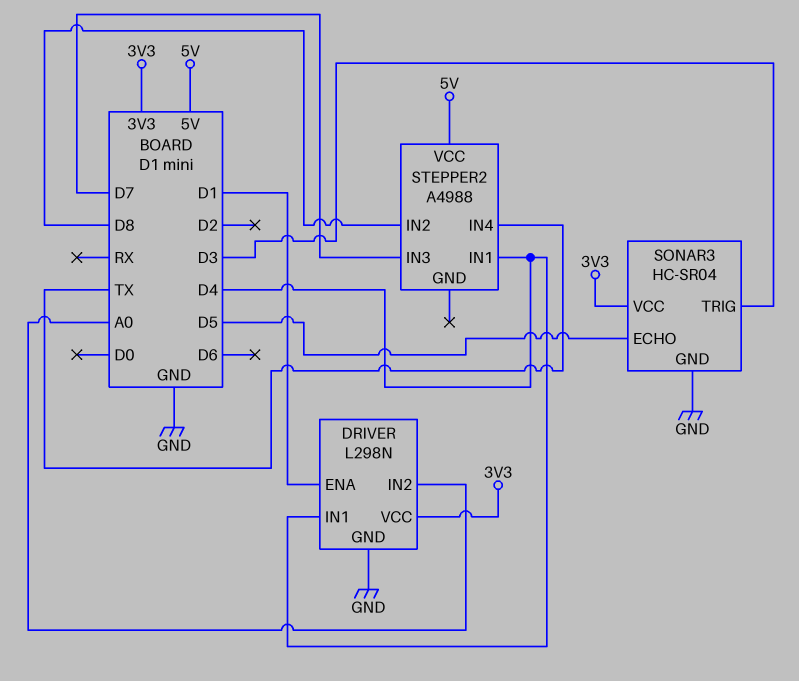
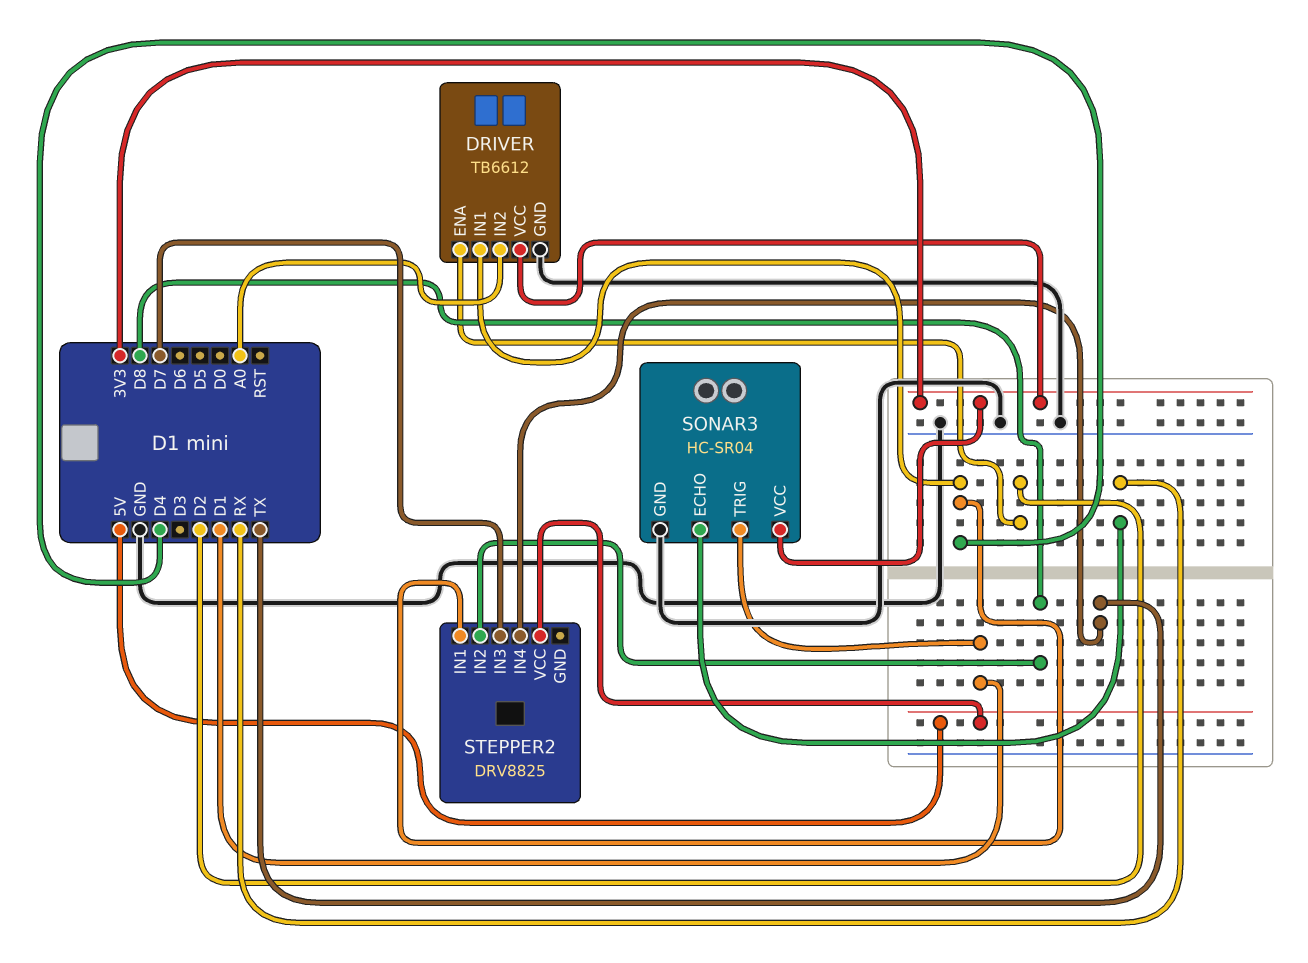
DRIVER: L298N -> TB6612
DRIVER pin ENA: D1 -> D2
SONAR3 pin ECHO: D5 -> RX
SONAR3 pin TRIG: D3 -> D1
STEPPER2: A4988 -> DRV8825

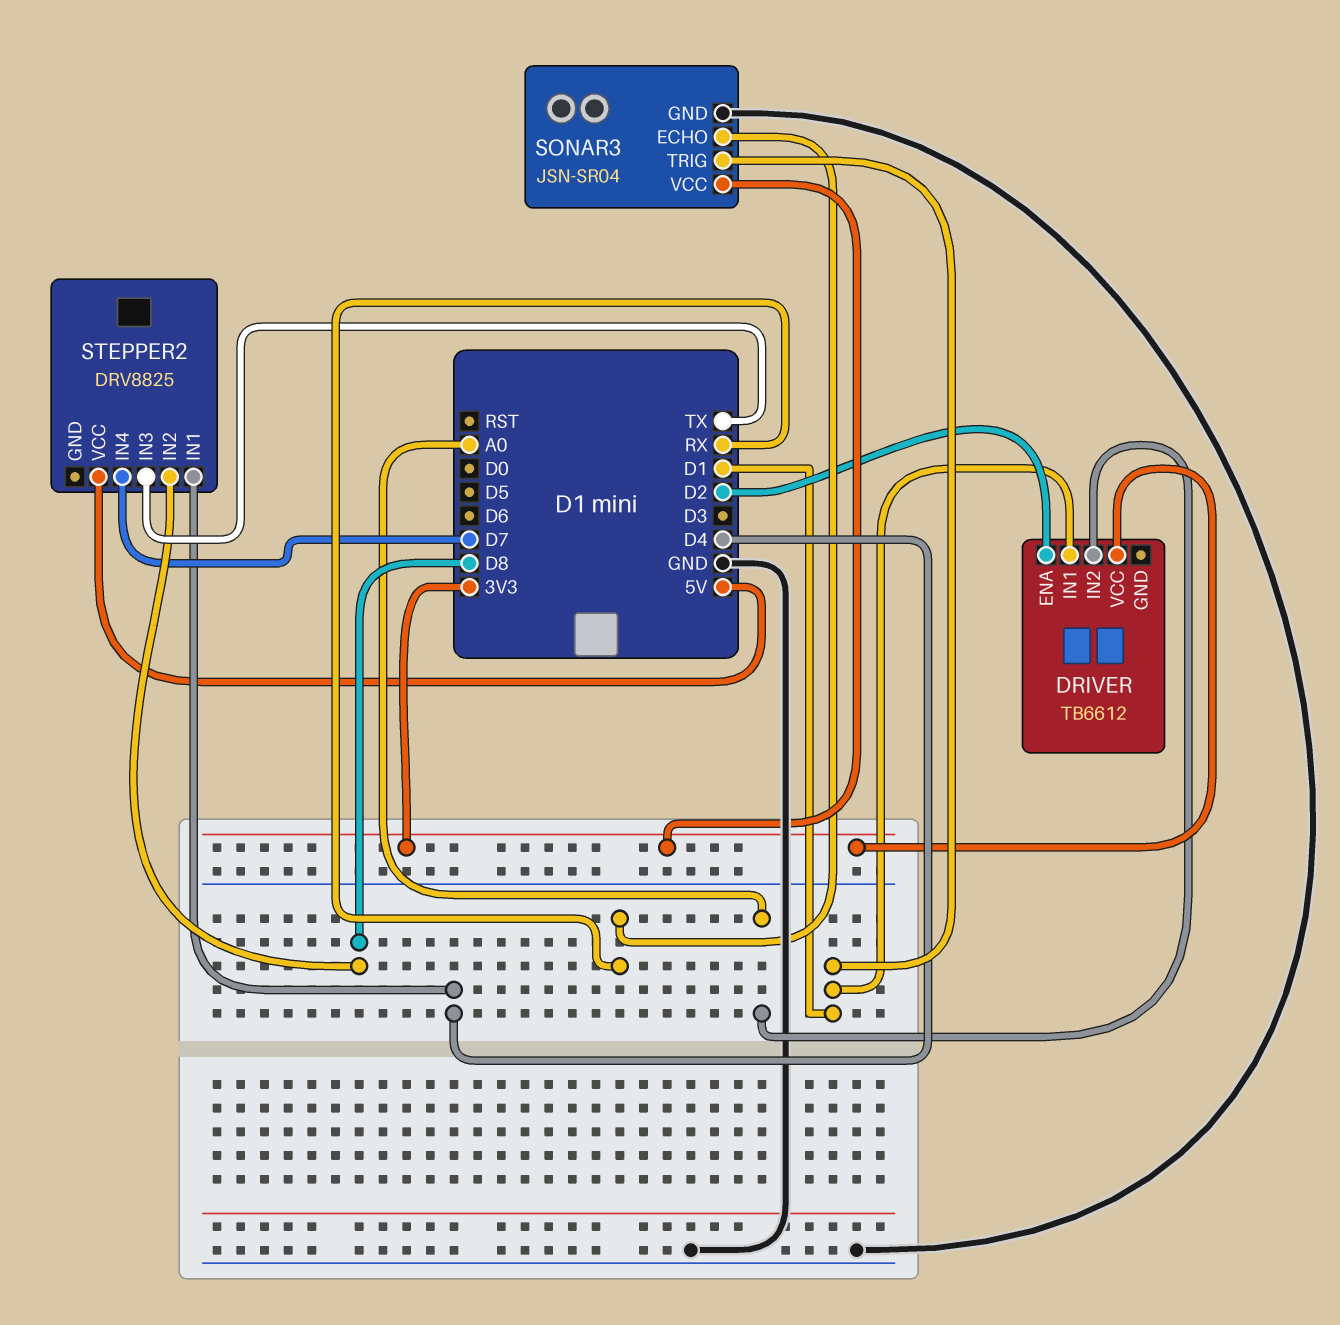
DRIVER pin GND: GND -> none
DRIVER pin IN1: D4 -> D1
SONAR3: HC-SR04 -> JSN-SR04
STEPPER2 pin IN3: D7 -> TX
STEPPER2 pin IN4: TX -> D7

